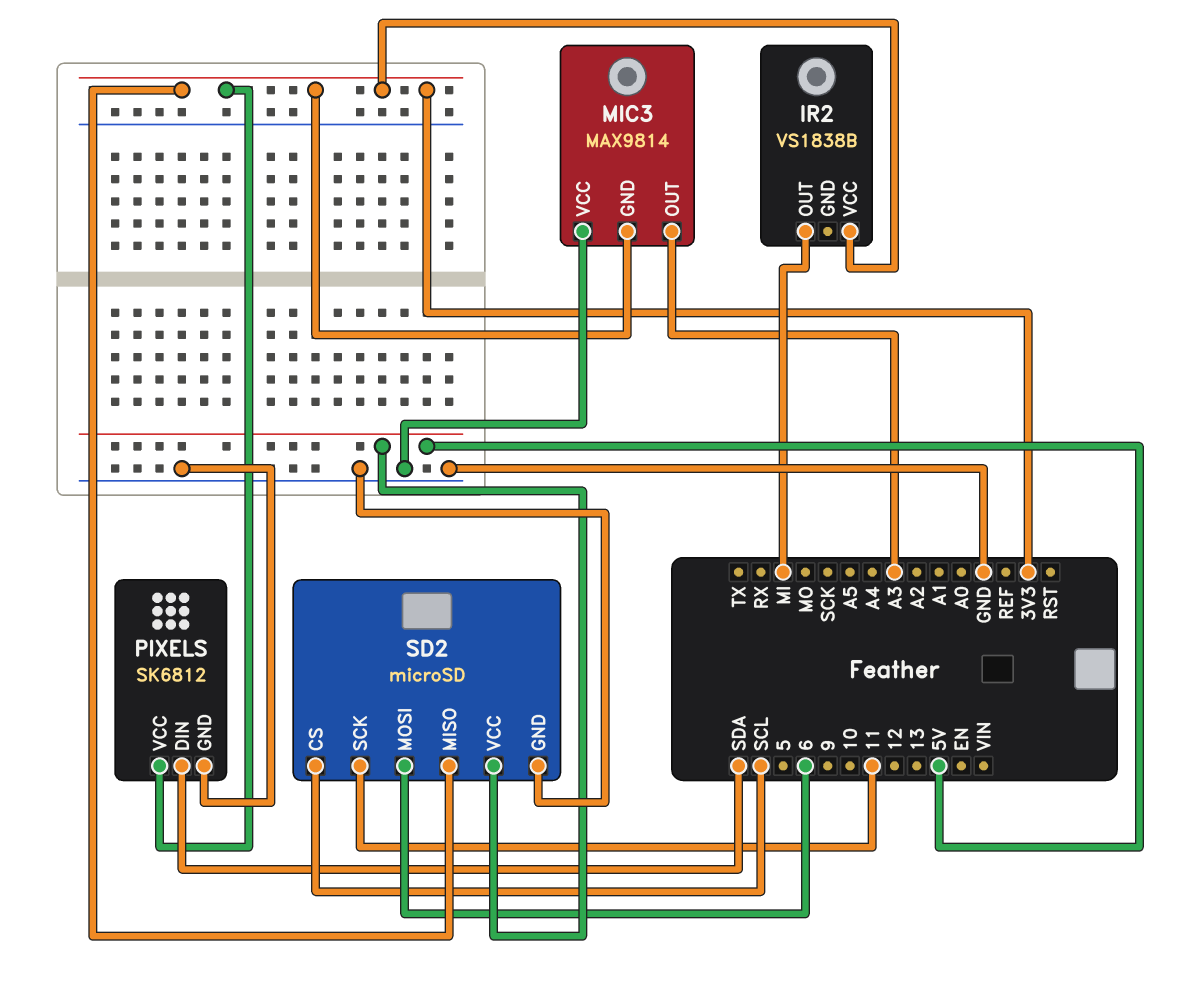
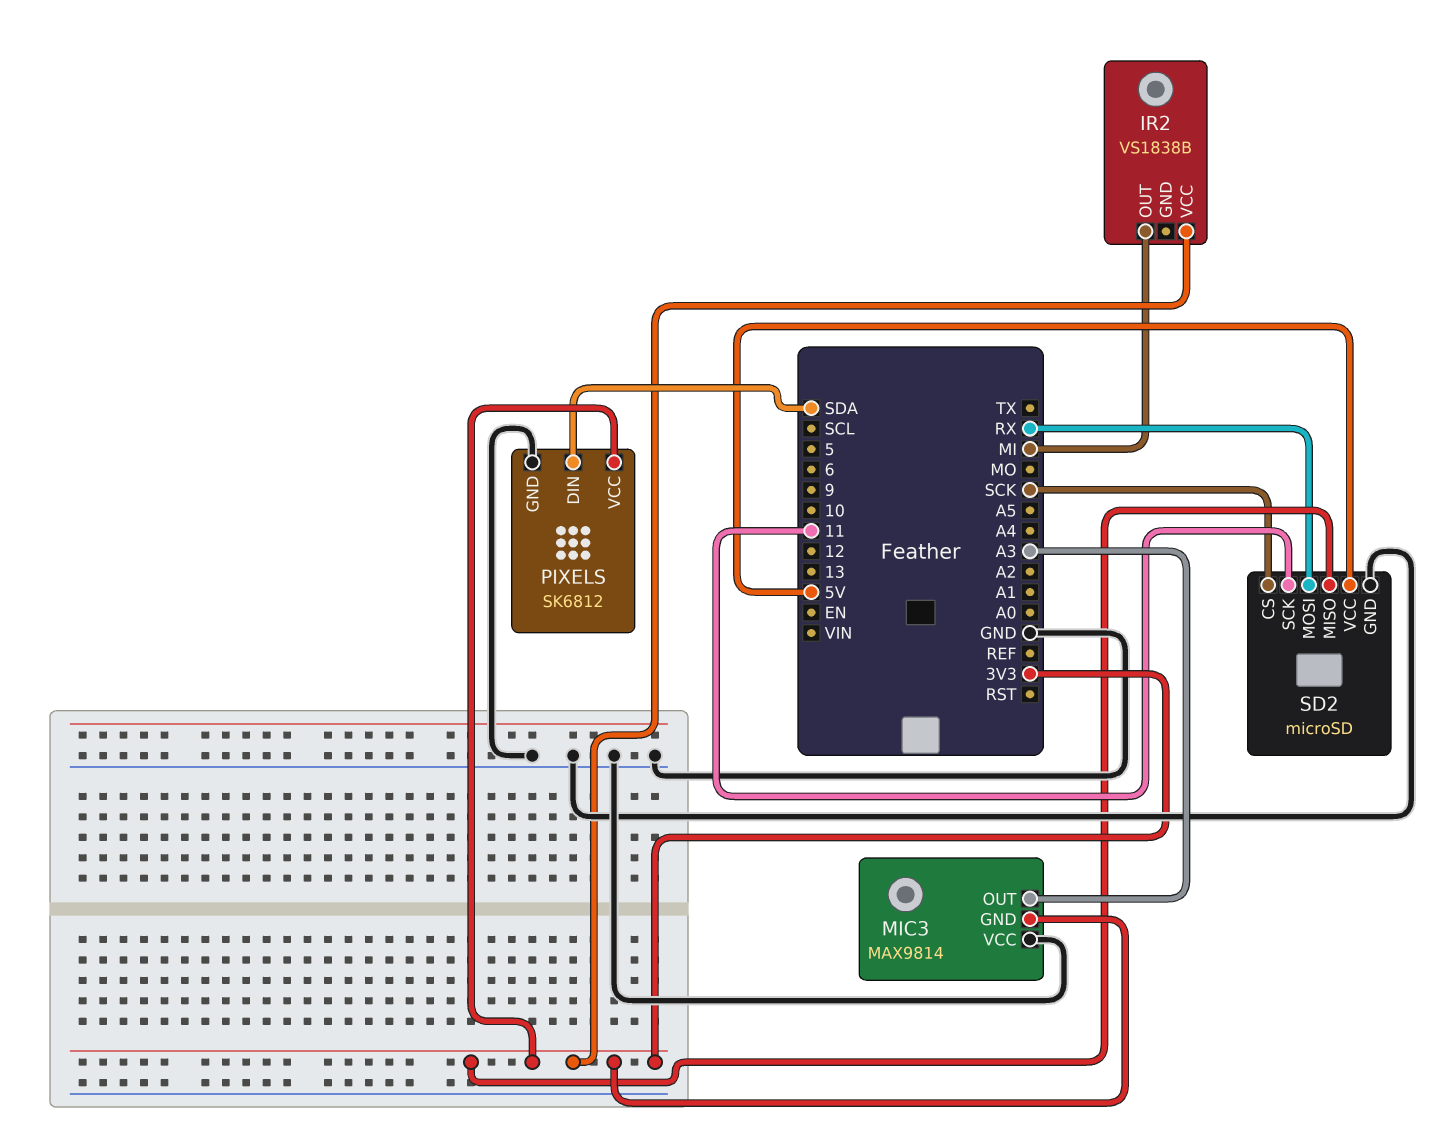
SD2 pin CS: SCL -> SCK
SD2 pin MOSI: 6 -> RX

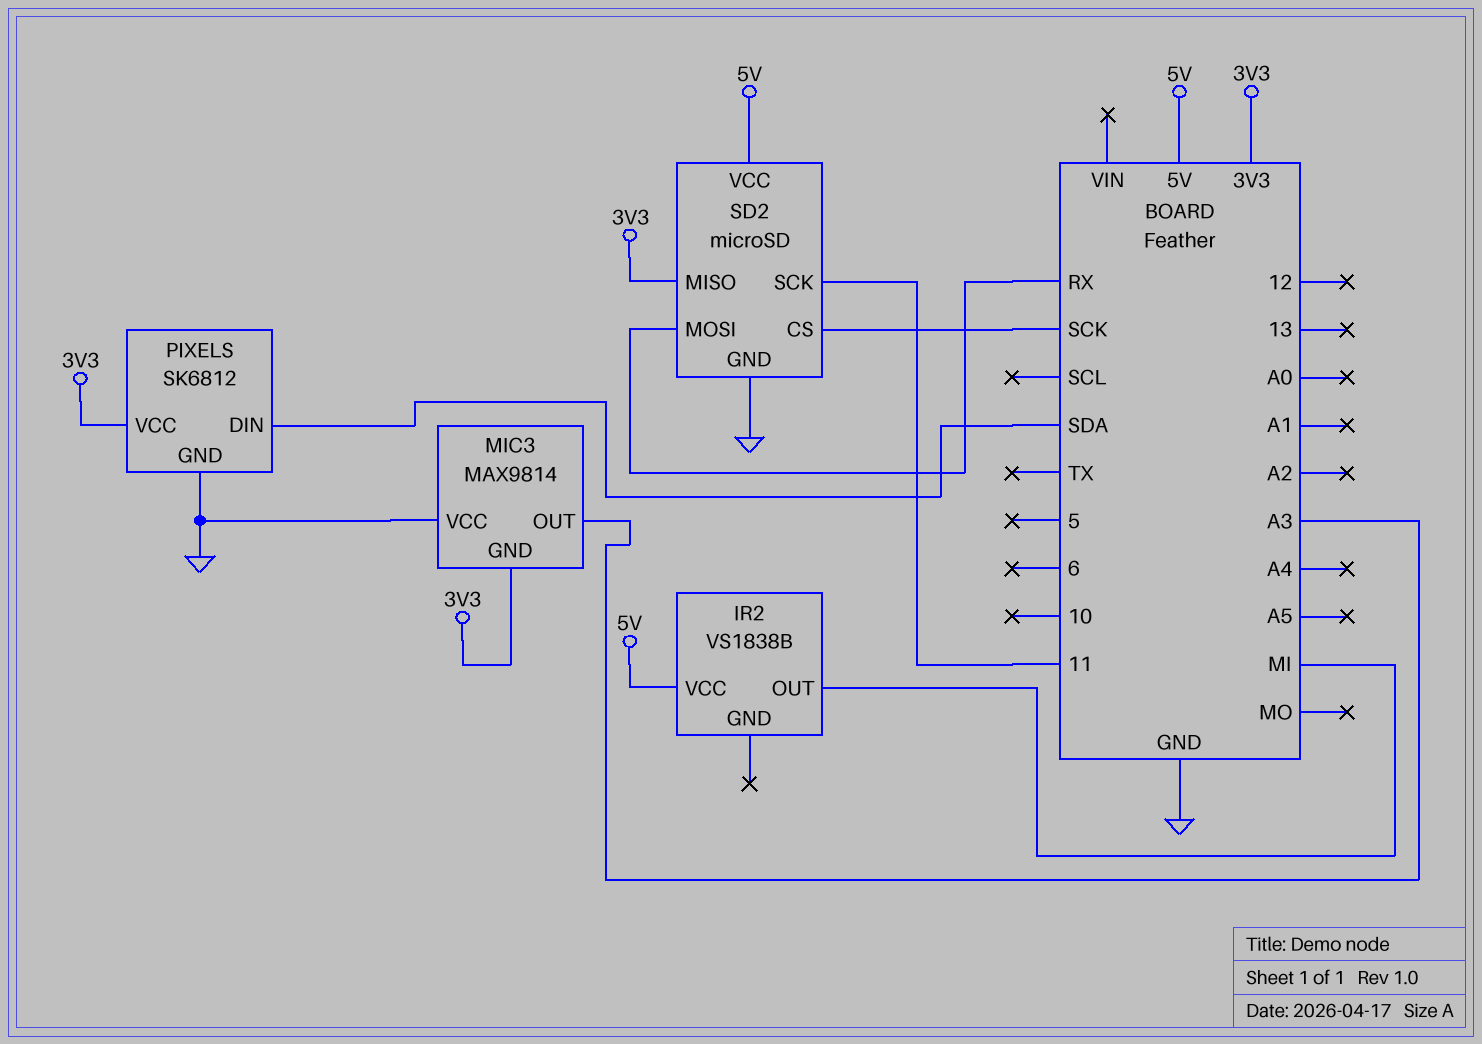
IR2 pin VCC: 3V3 -> 5V

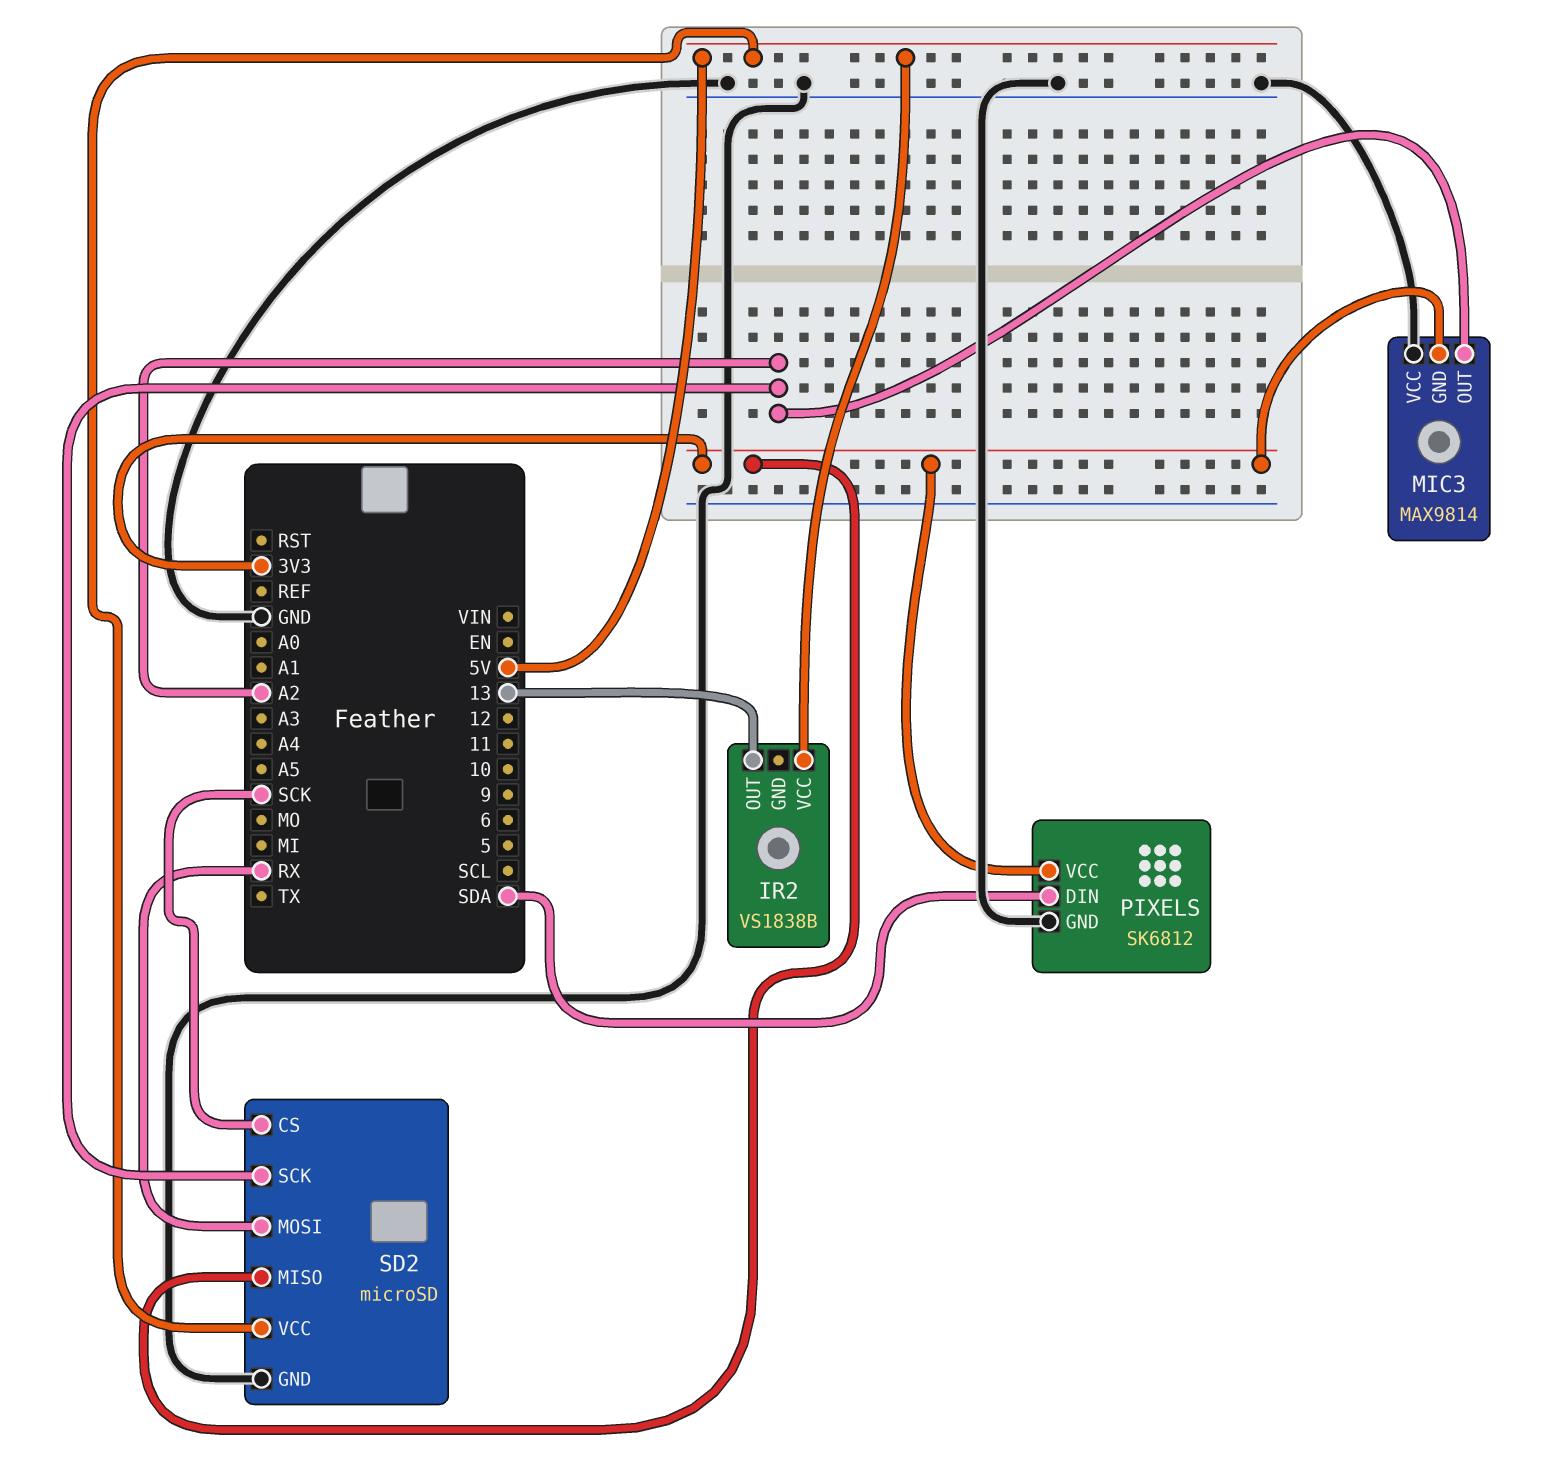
IR2 pin OUT: MI -> 13
MIC3 pin OUT: A3 -> A2
SD2 pin SCK: 11 -> A2

